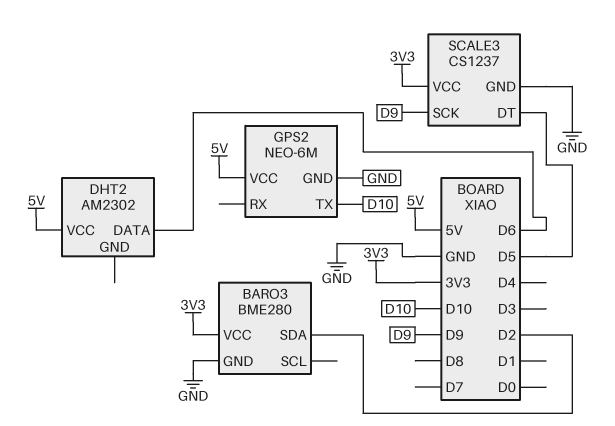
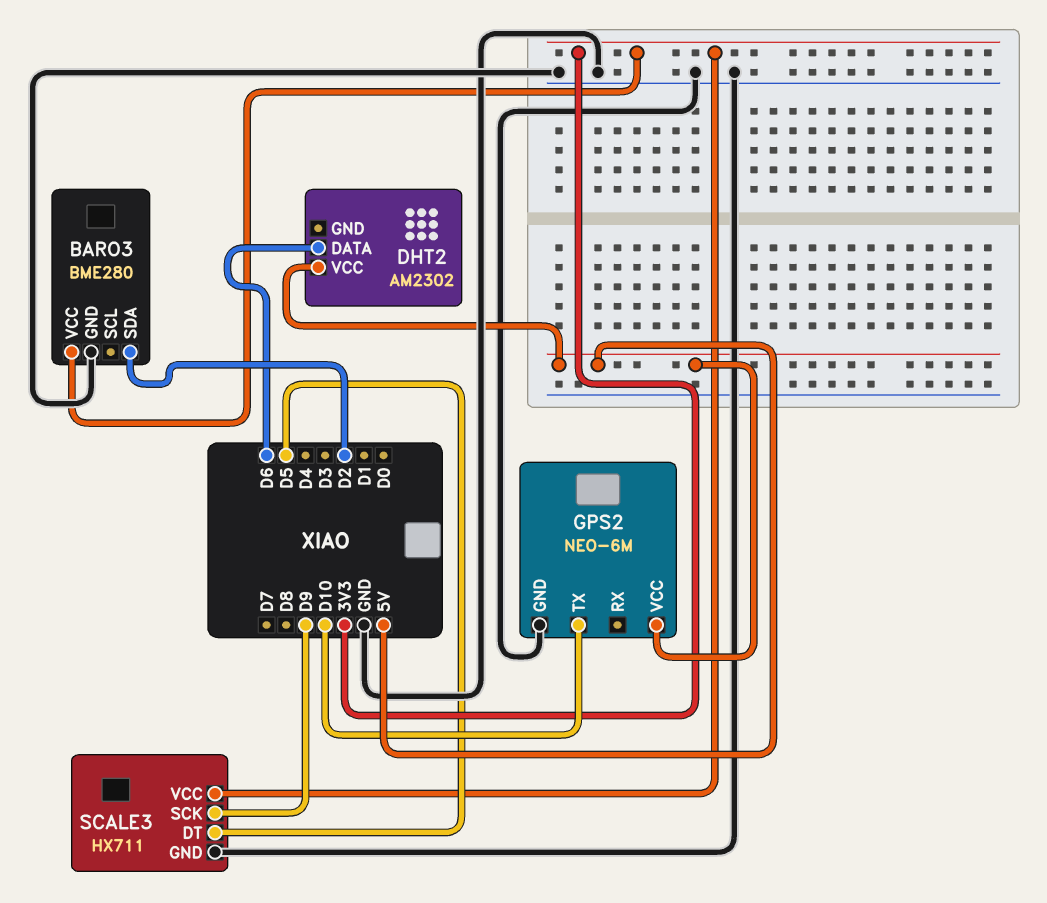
SCALE3: CS1237 -> HX711

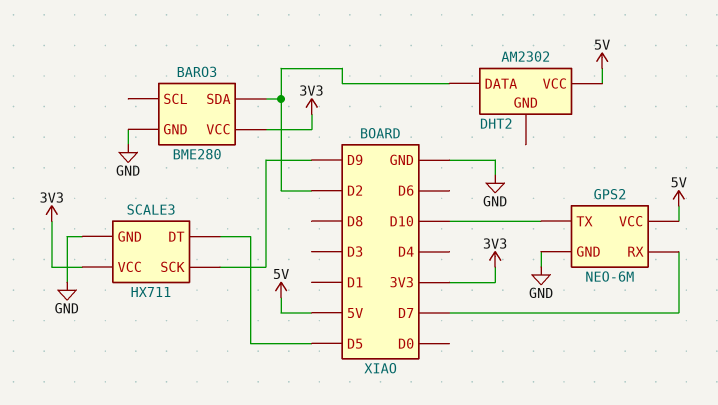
DHT2 pin DATA: D6 -> D2
GPS2 pin RX: none -> D7

